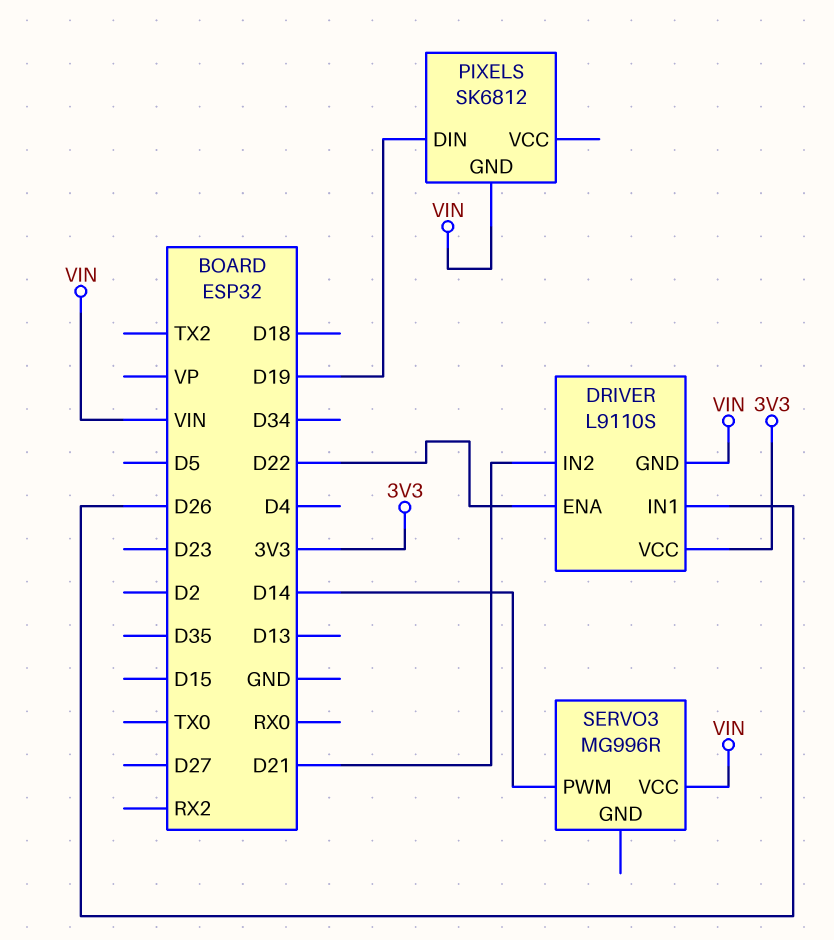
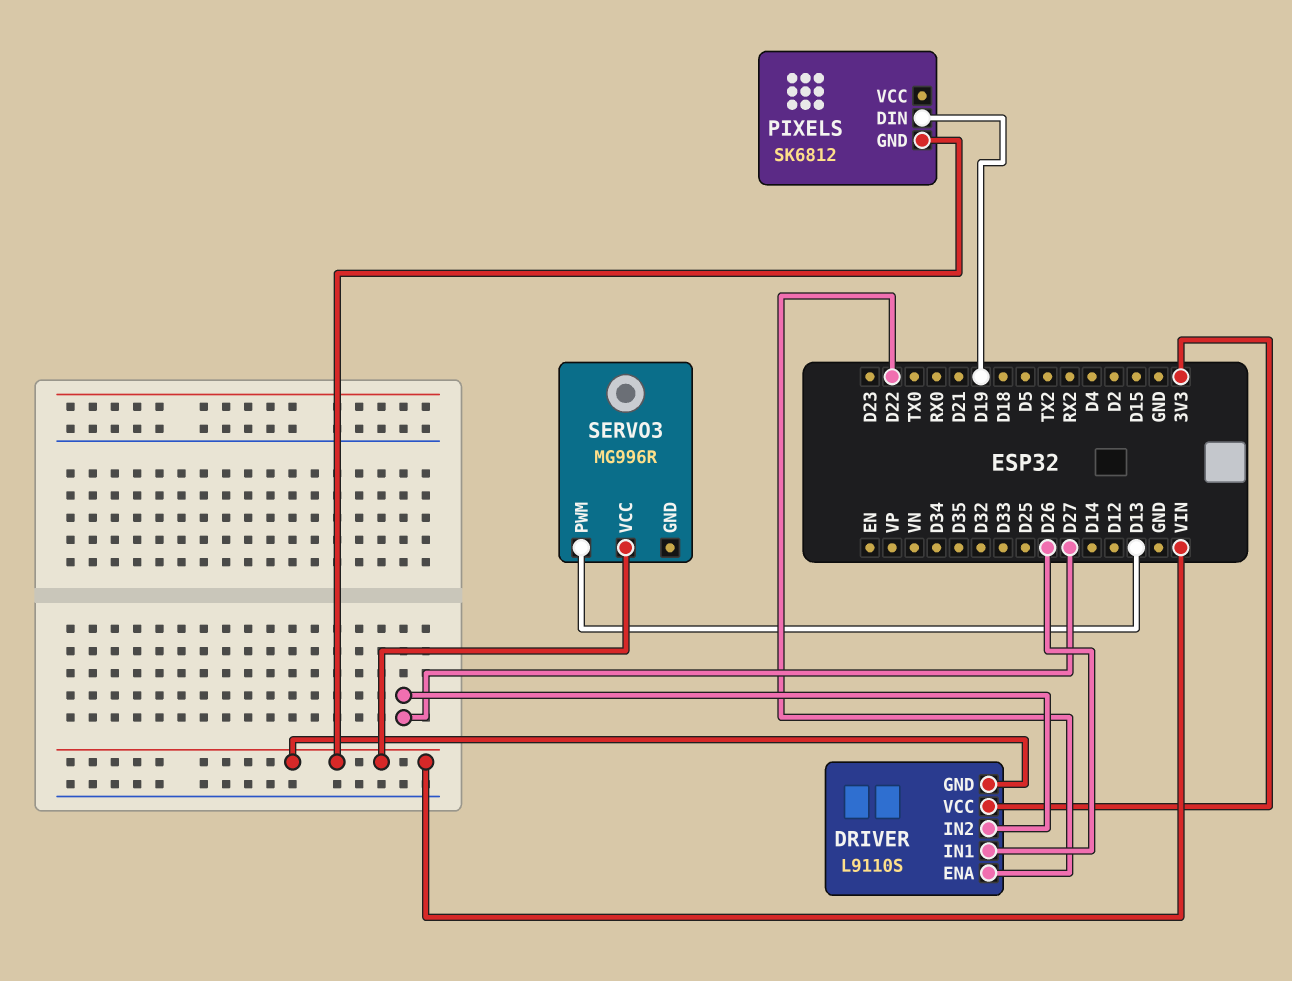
DRIVER pin IN2: D21 -> D27
SERVO3 pin PWM: D14 -> D13

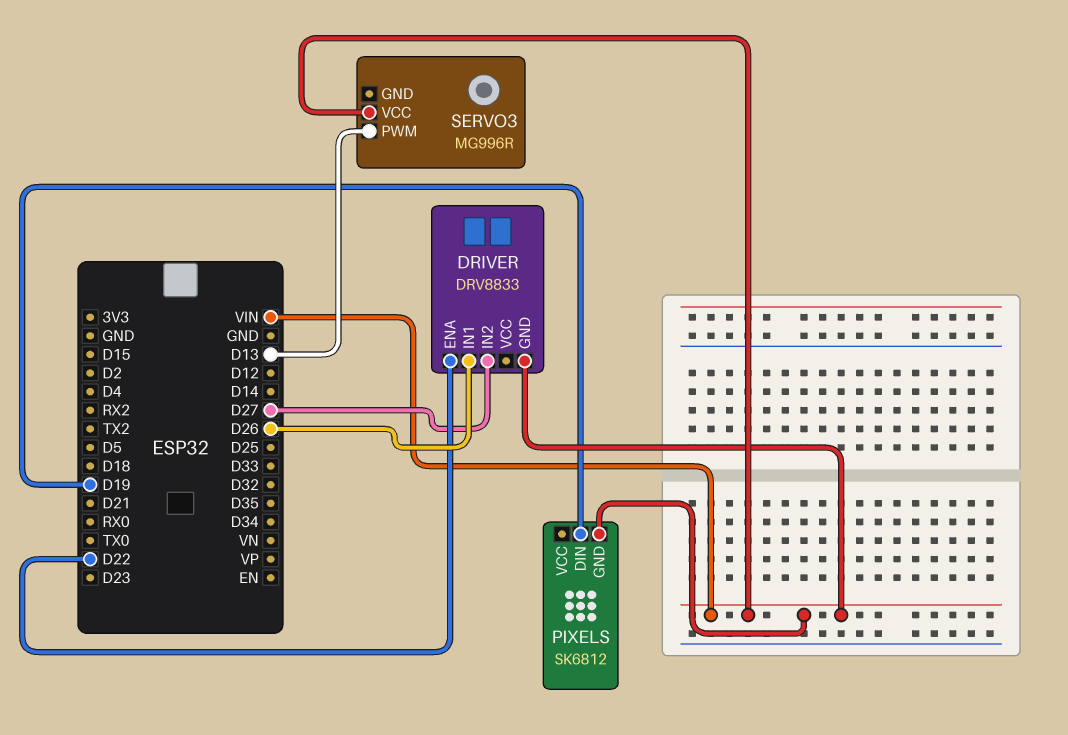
DRIVER: L9110S -> DRV8833
DRIVER pin VCC: 3V3 -> none

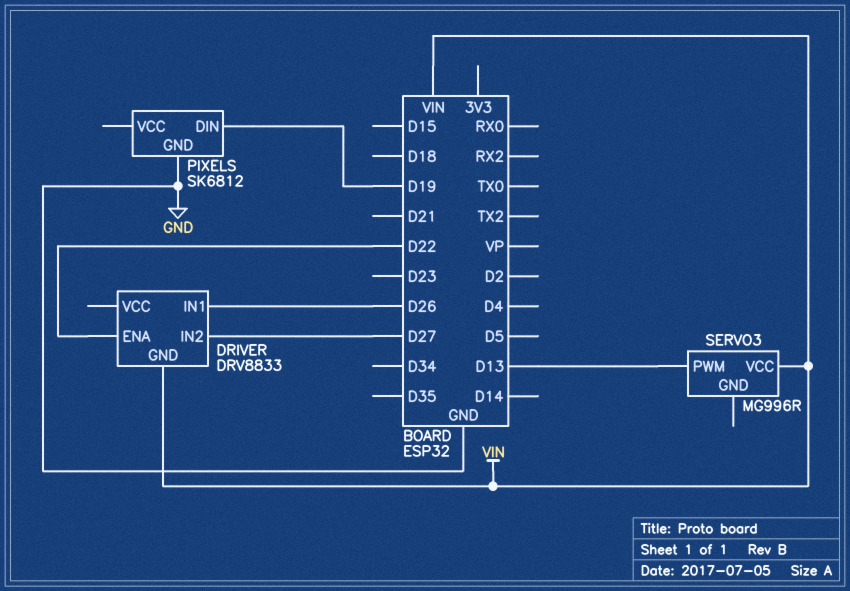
PIXELS pin GND: VIN -> GND

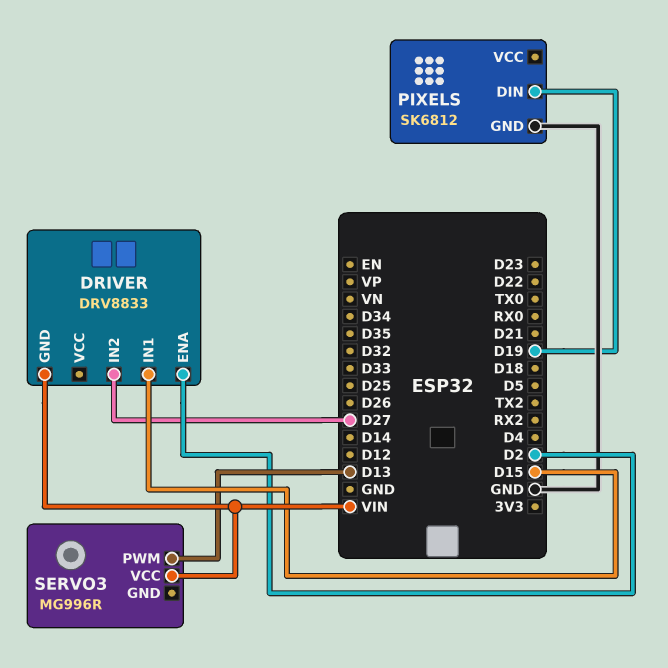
DRIVER pin ENA: D22 -> D2
DRIVER pin IN1: D26 -> D15

